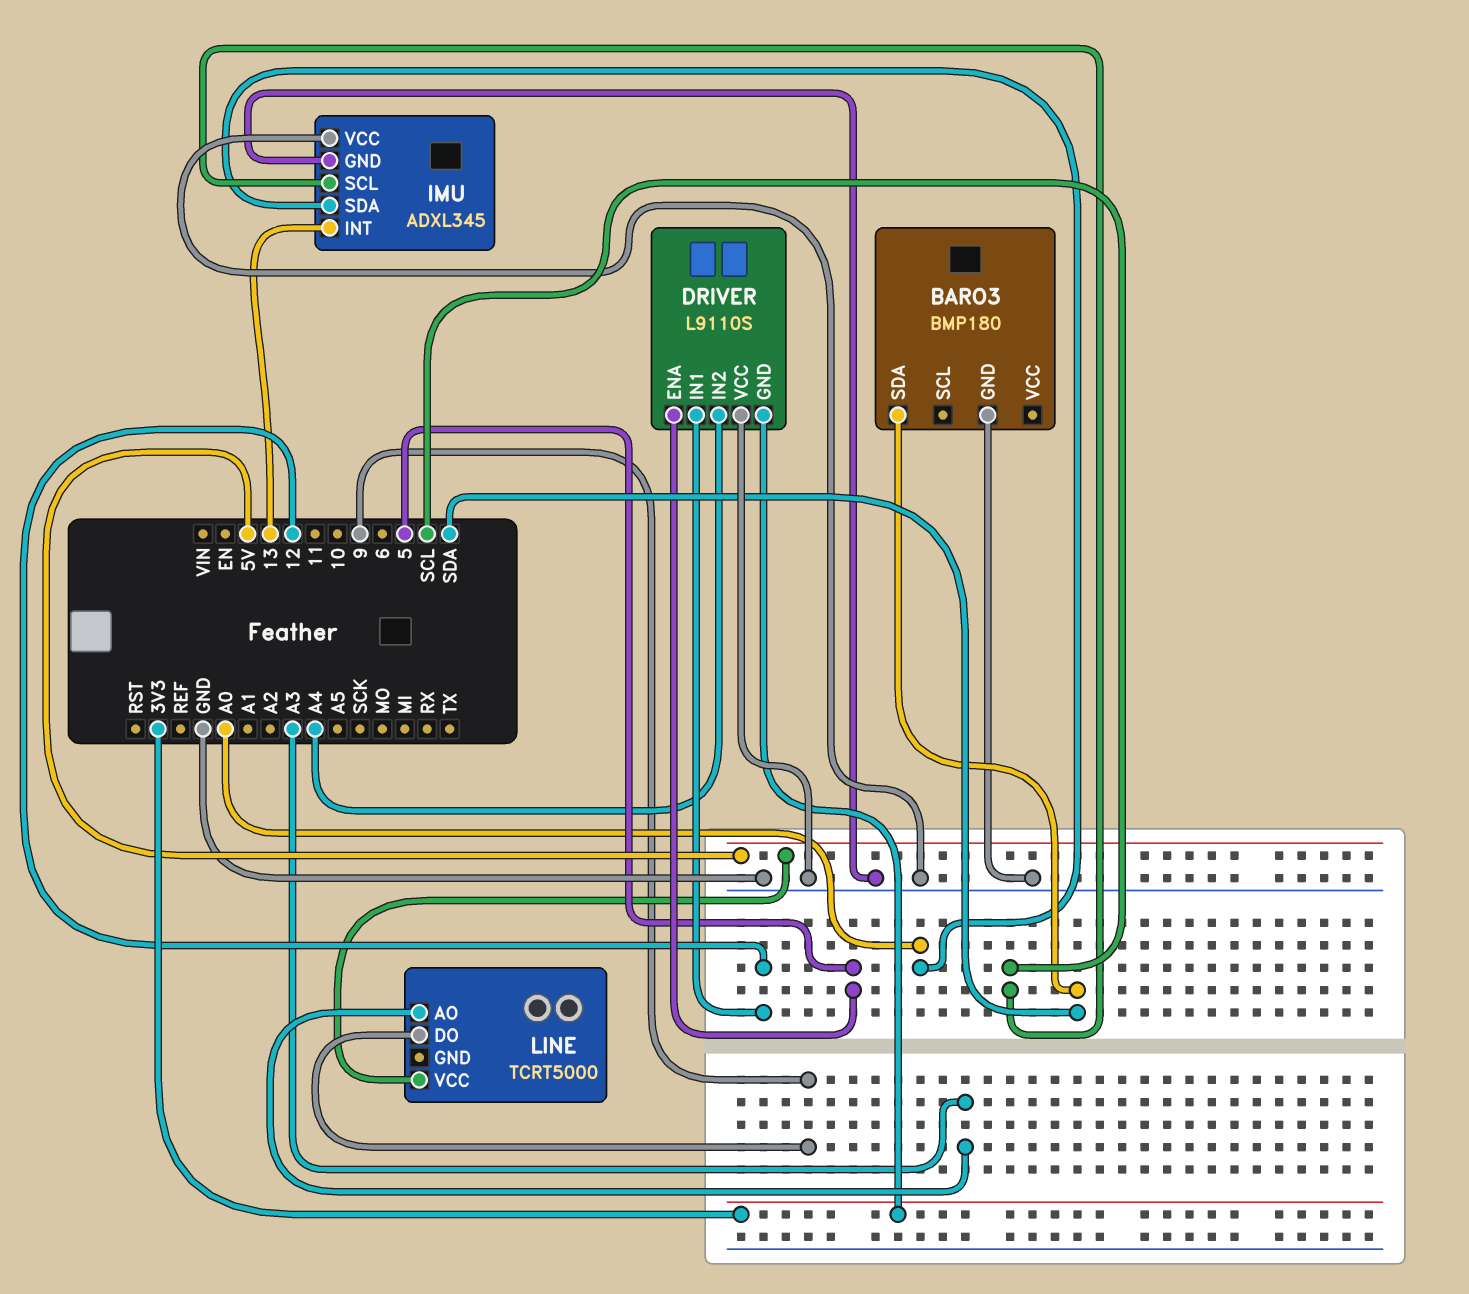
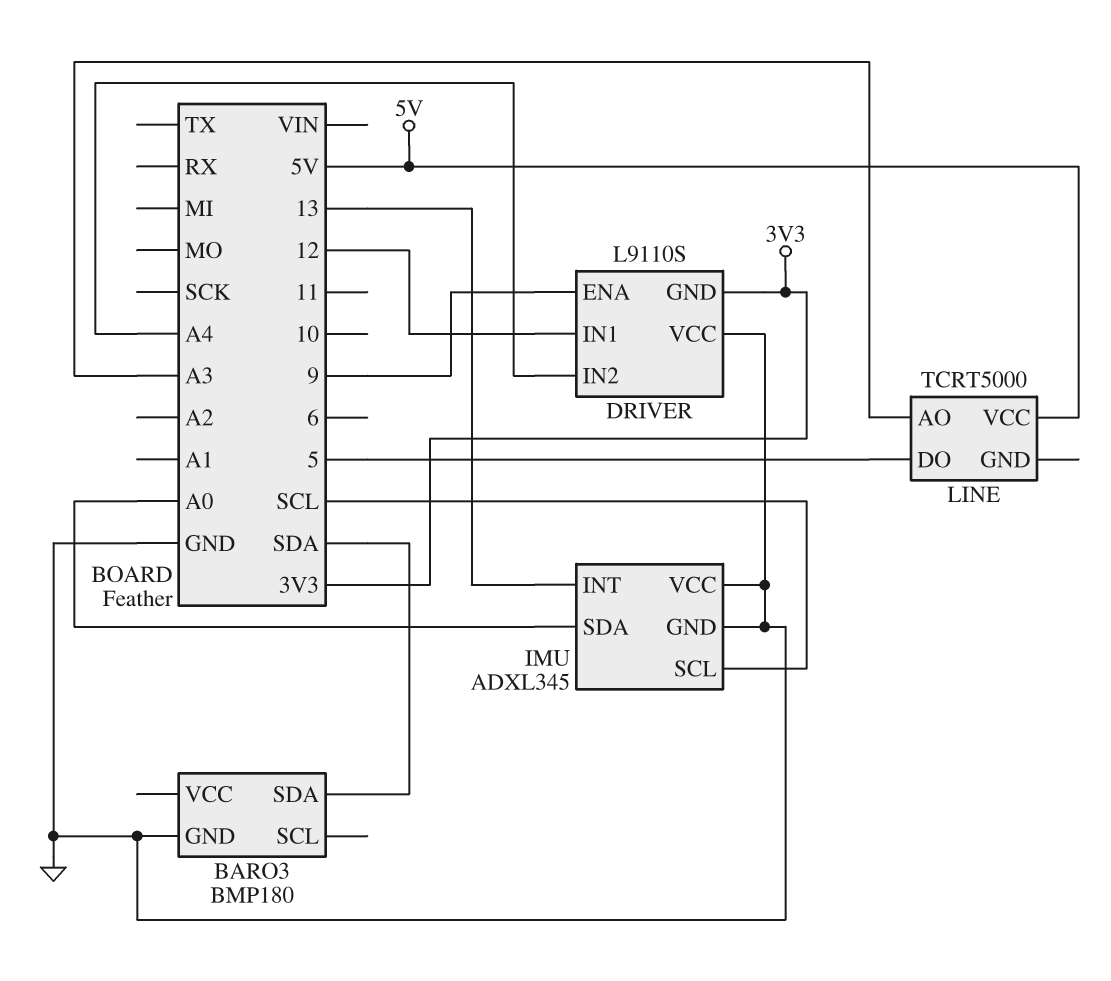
DRIVER pin ENA: 5 -> 9
LINE pin DO: 9 -> 5

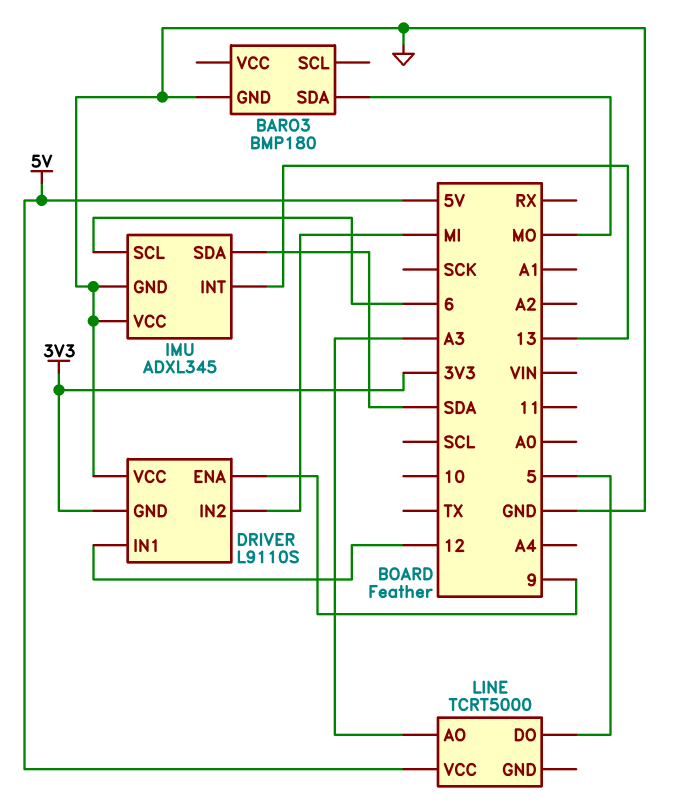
BARO3 pin SDA: SDA -> MO
DRIVER pin IN2: A4 -> MI
IMU pin SCL: SCL -> 6
IMU pin SDA: A0 -> SDA

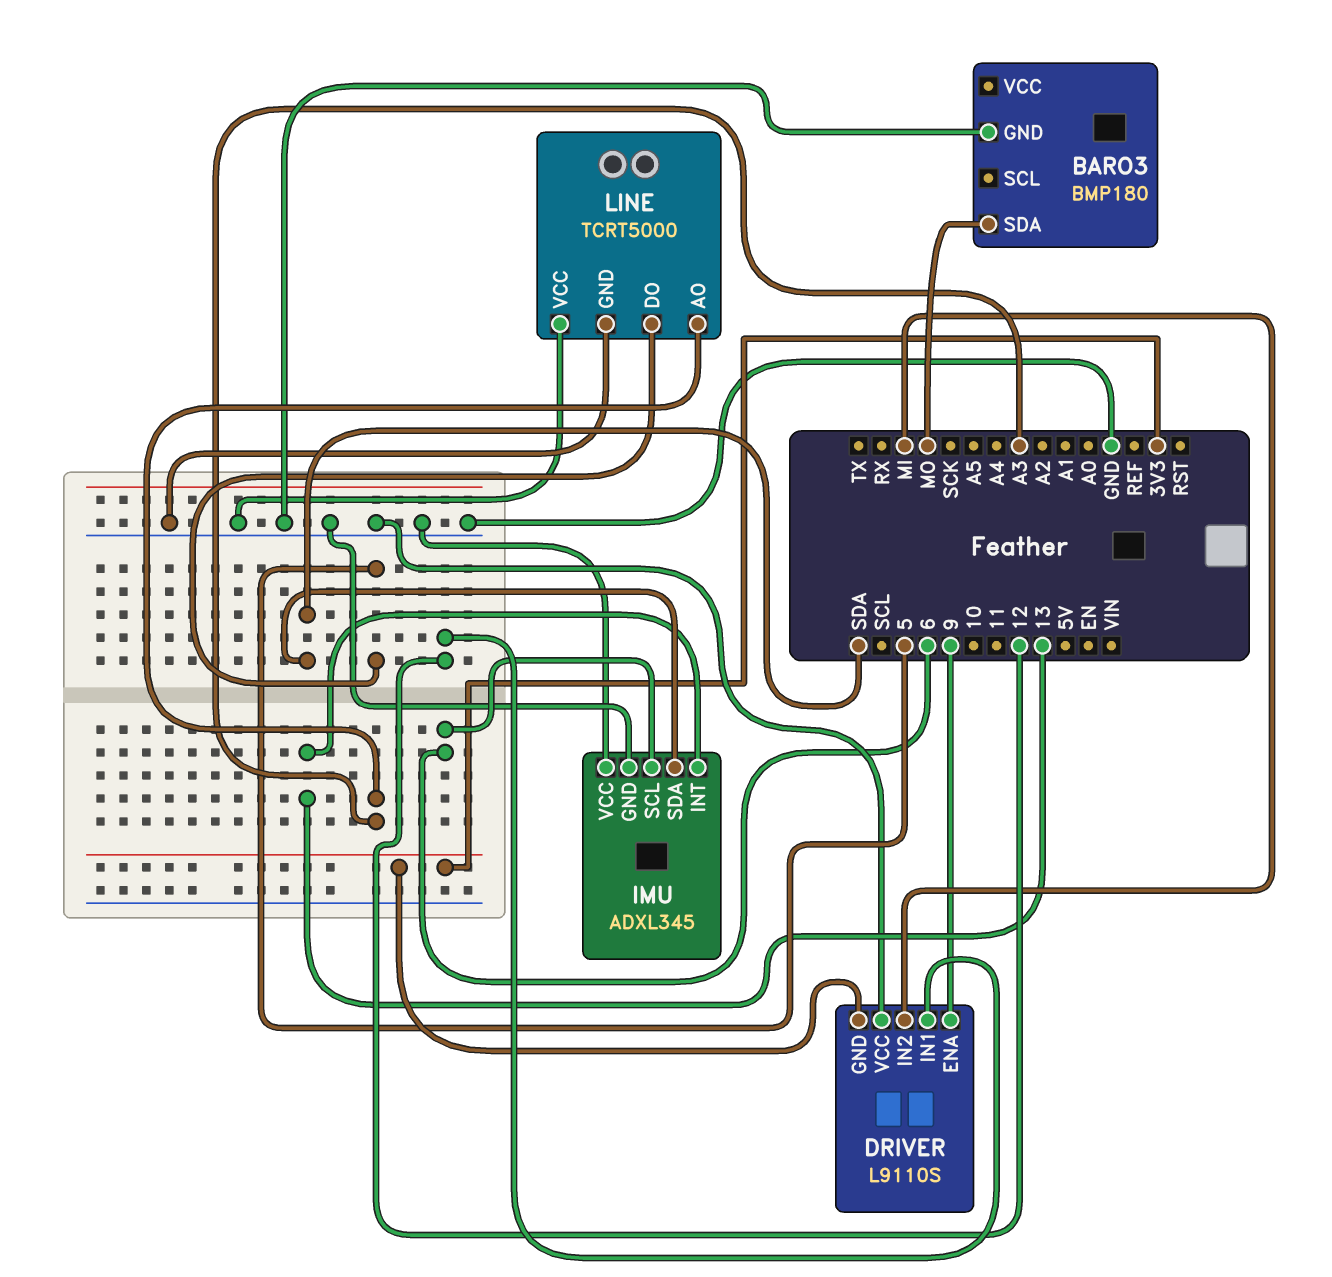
LINE pin GND: none -> GND
LINE pin VCC: 5V -> GND

